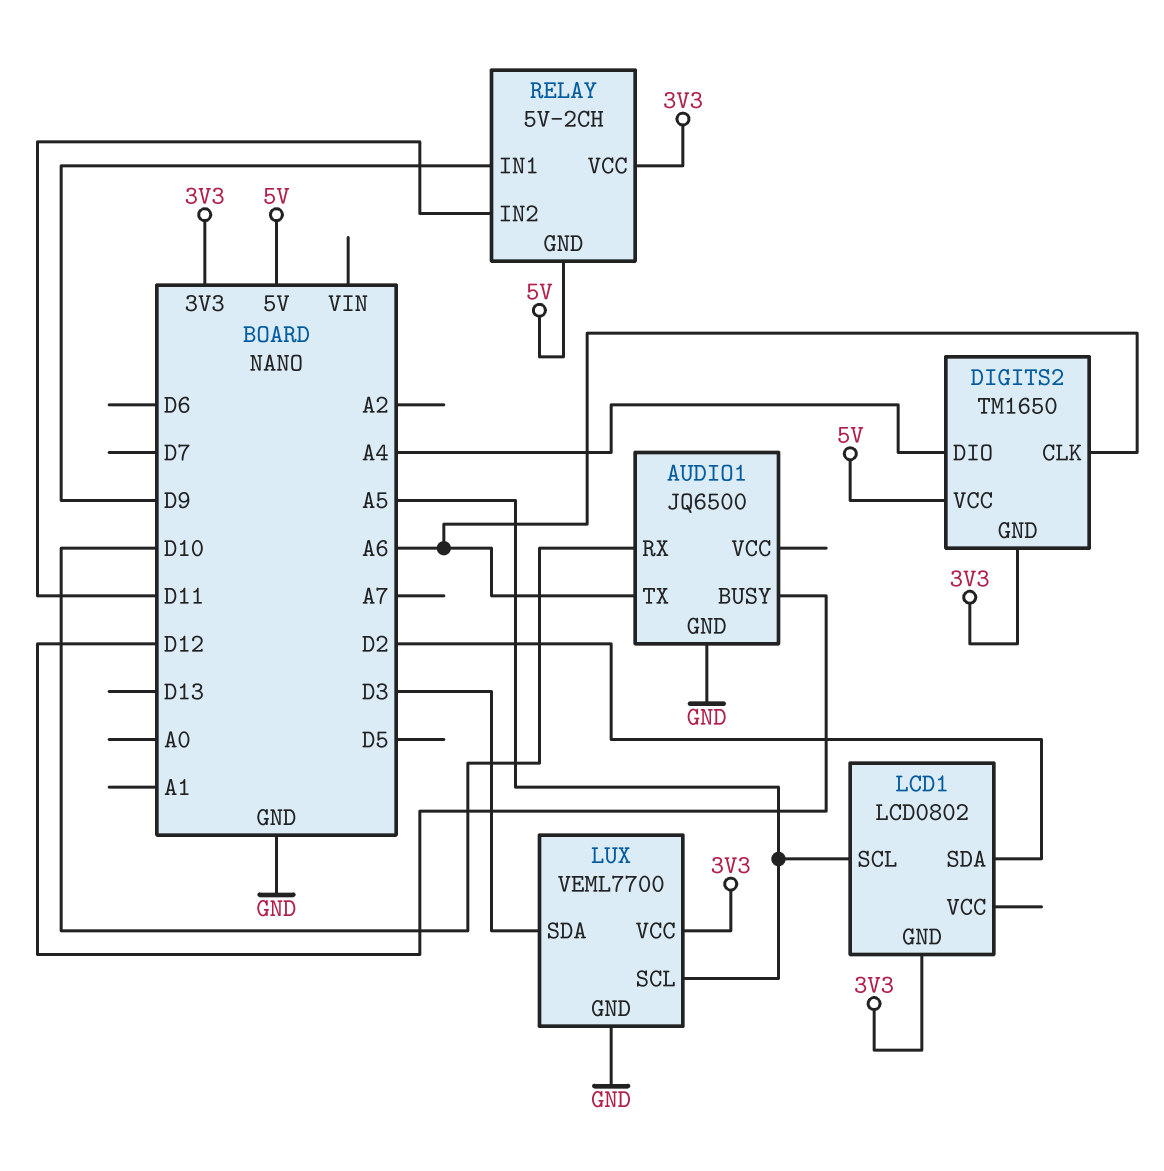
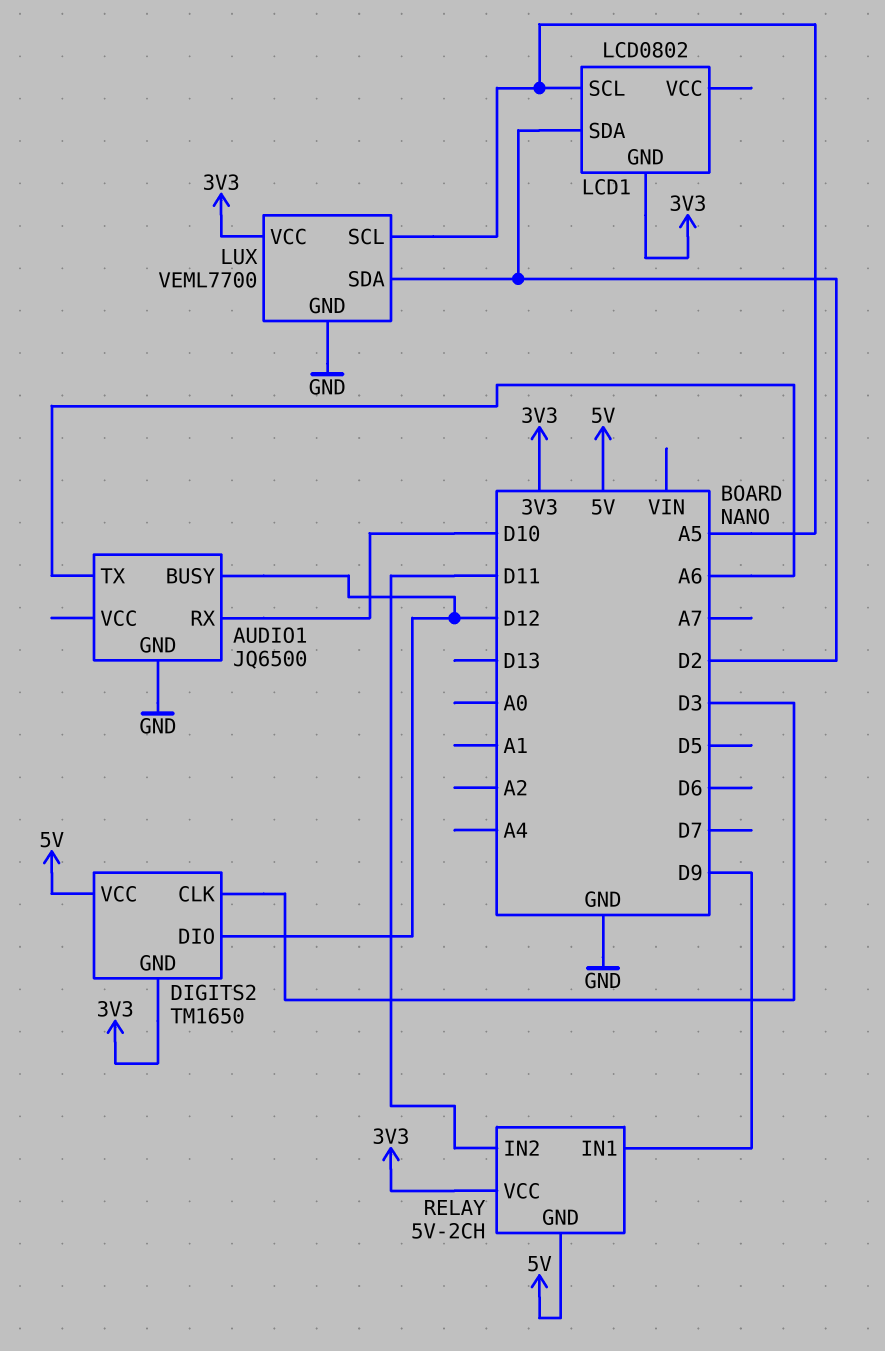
DIGITS2 pin CLK: A6 -> D3
DIGITS2 pin DIO: A4 -> D12
LUX pin SDA: D3 -> D2

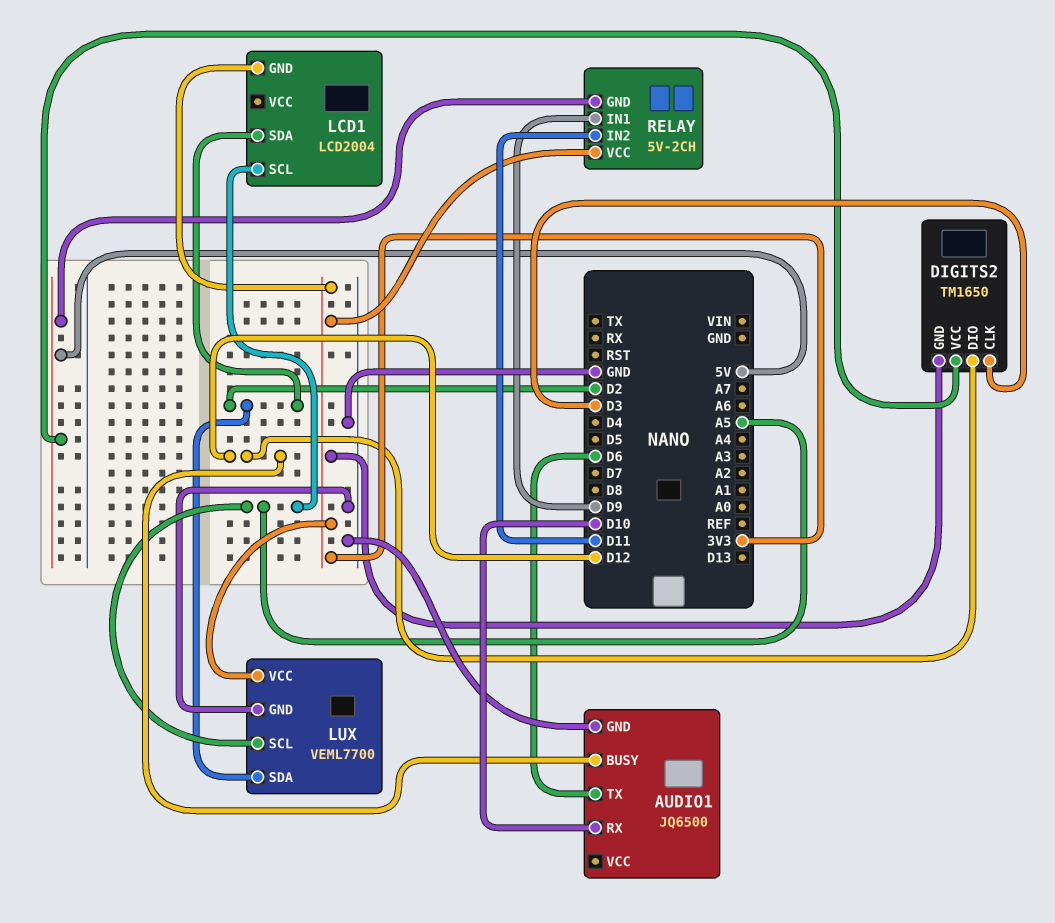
AUDIO1 pin TX: A6 -> D6
LCD1: LCD0802 -> LCD2004

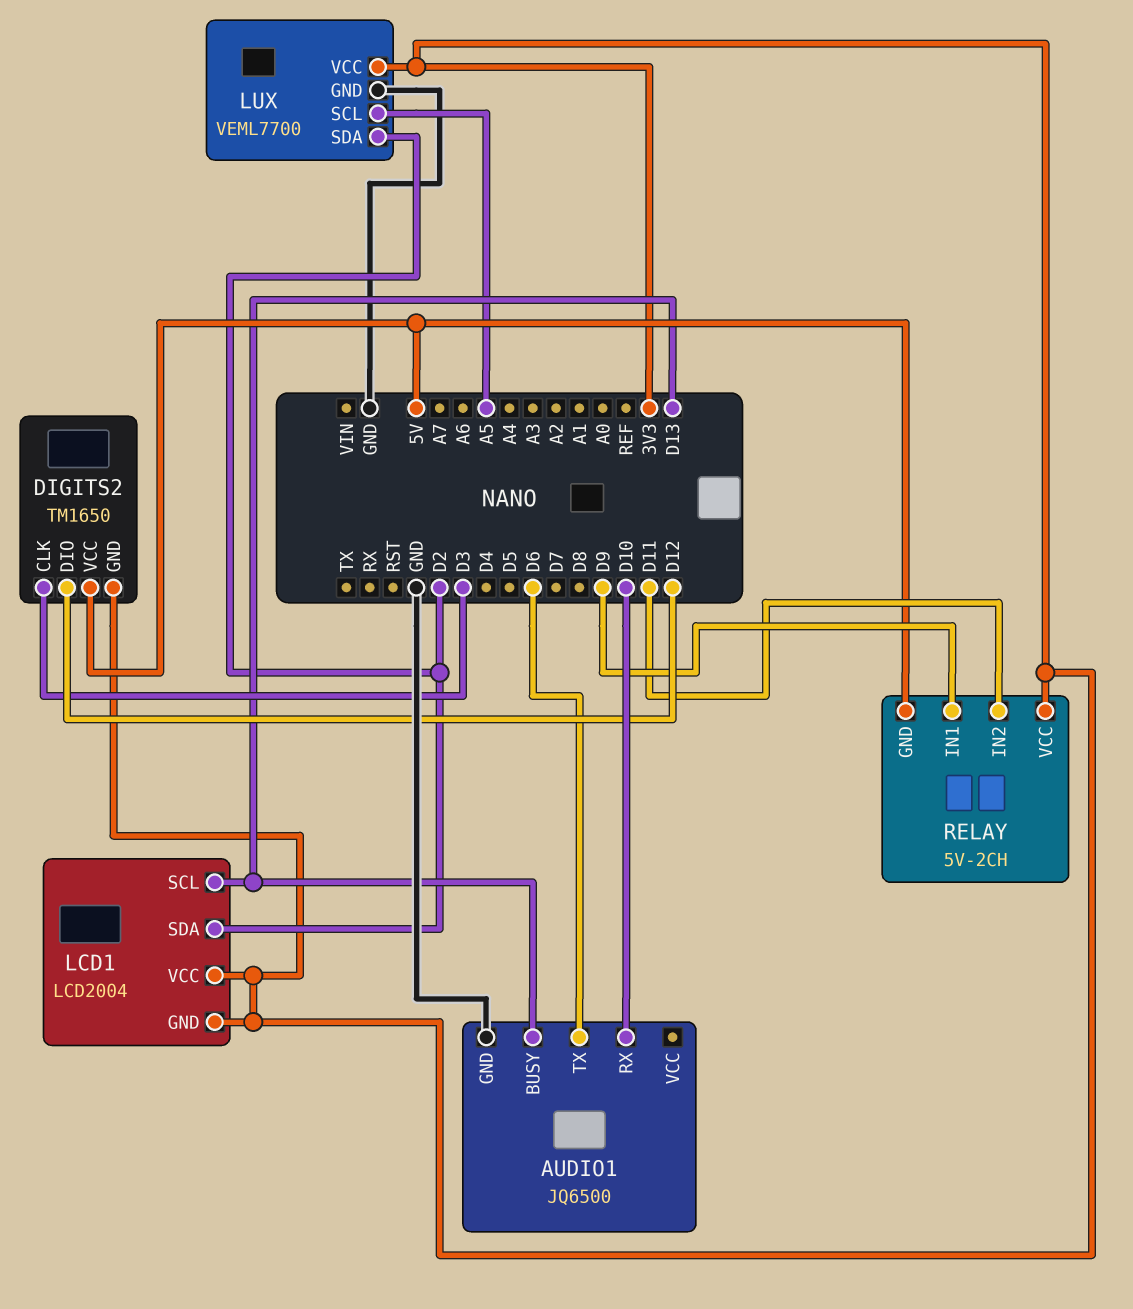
AUDIO1 pin BUSY: D12 -> D13
LCD1 pin SCL: A5 -> D13
LCD1 pin VCC: none -> 3V3

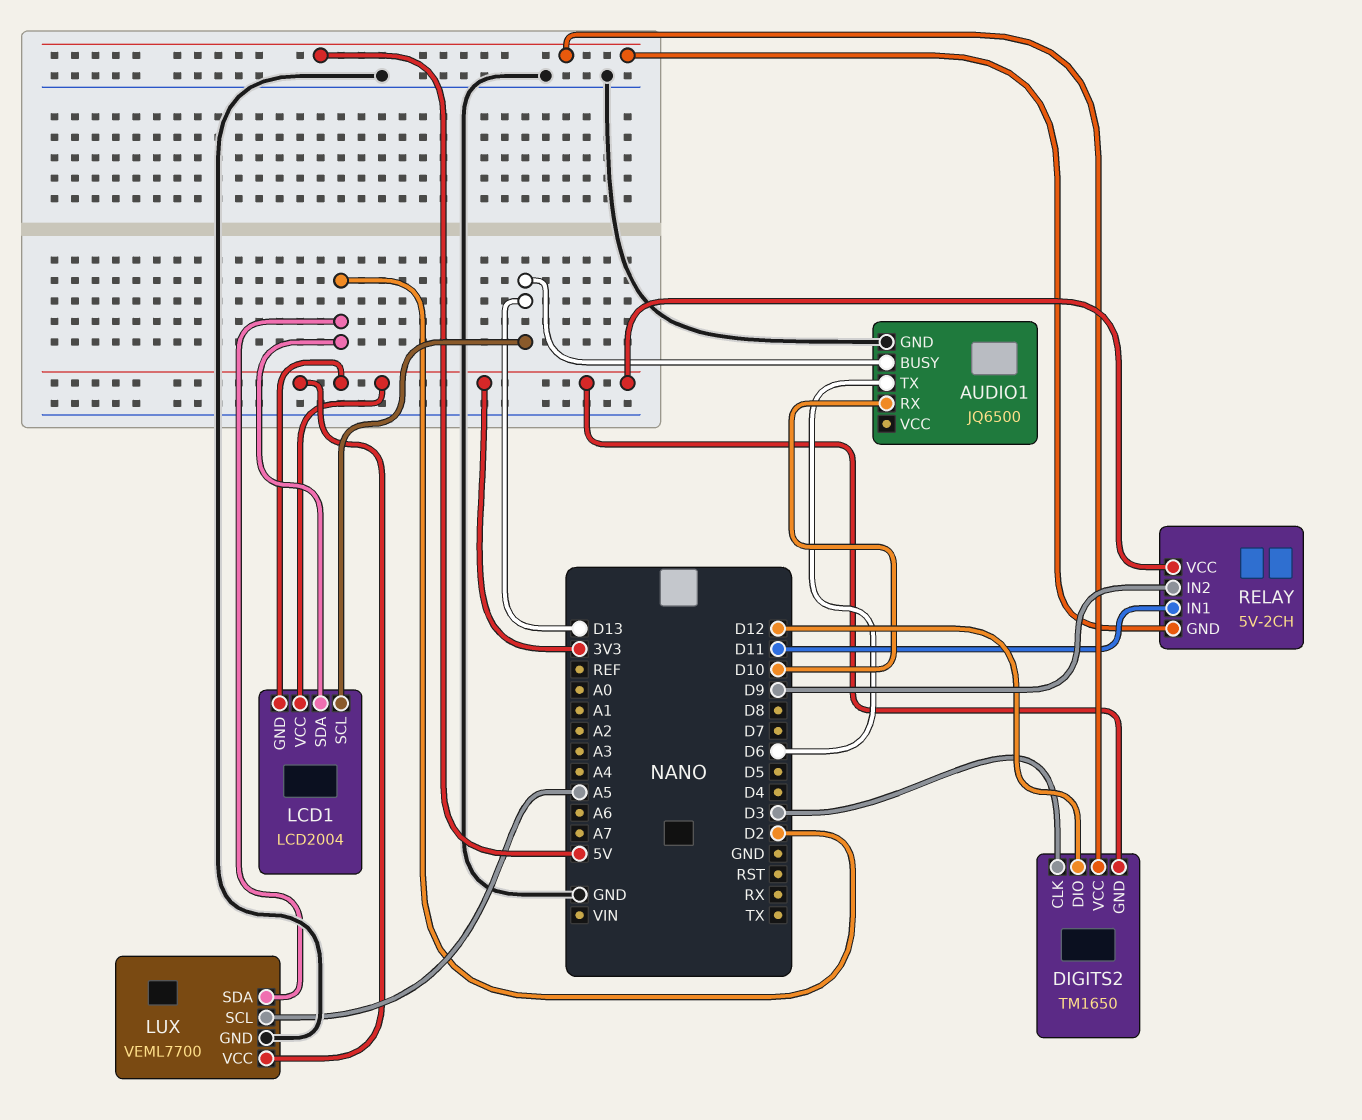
RELAY pin IN1: D9 -> D11
RELAY pin IN2: D11 -> D9

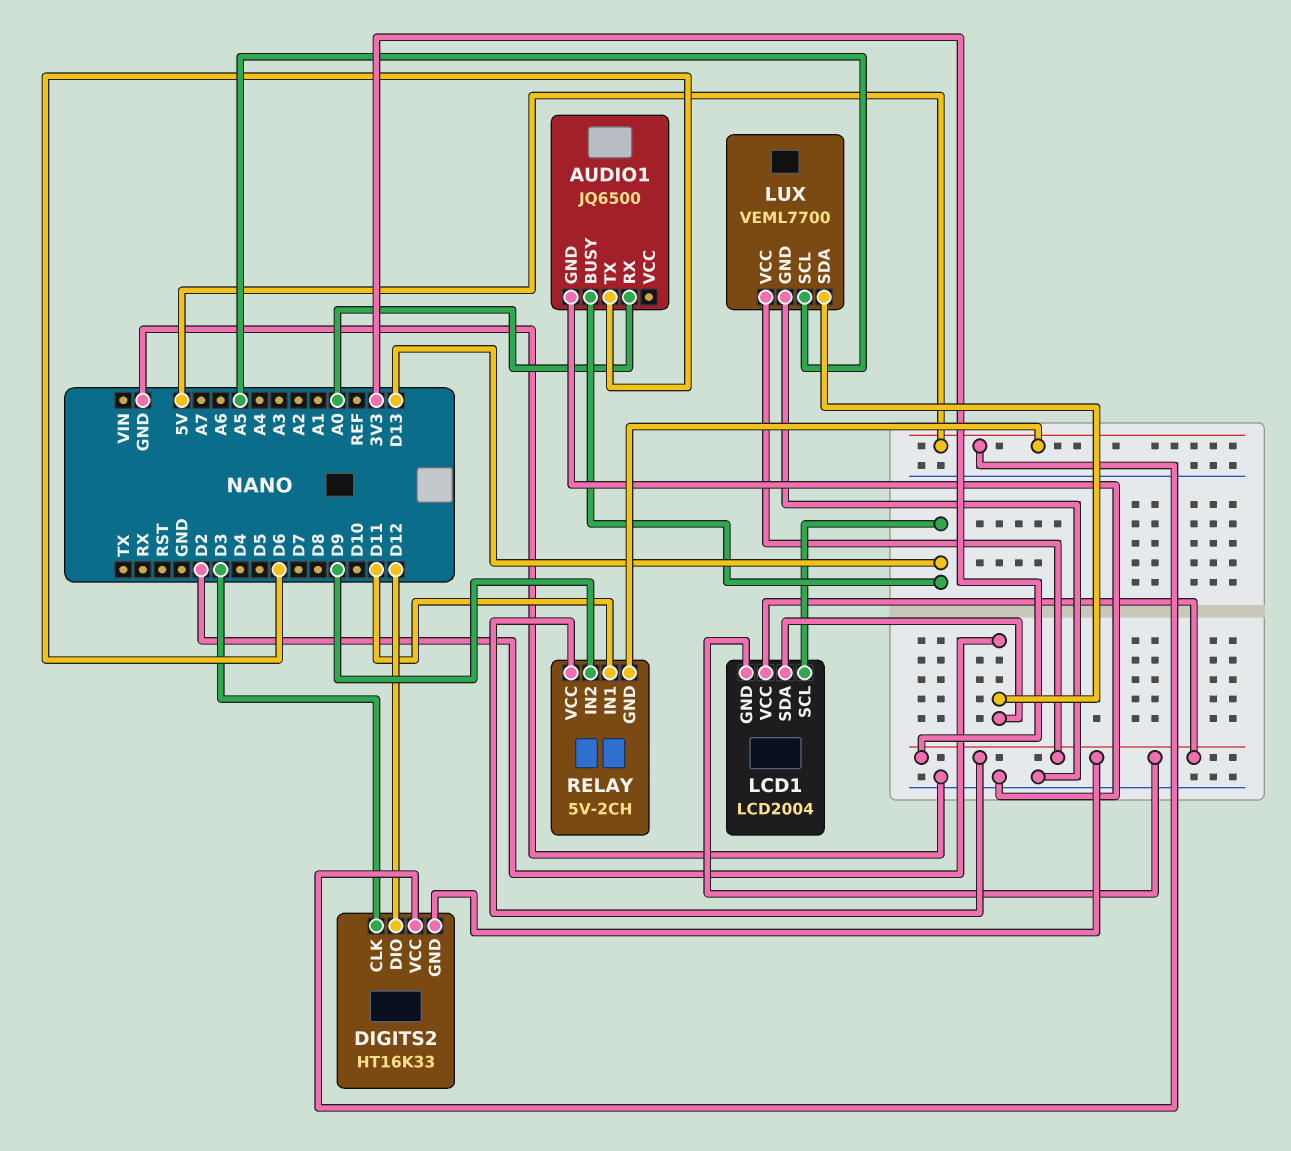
AUDIO1 pin RX: D10 -> A0
DIGITS2: TM1650 -> HT16K33

